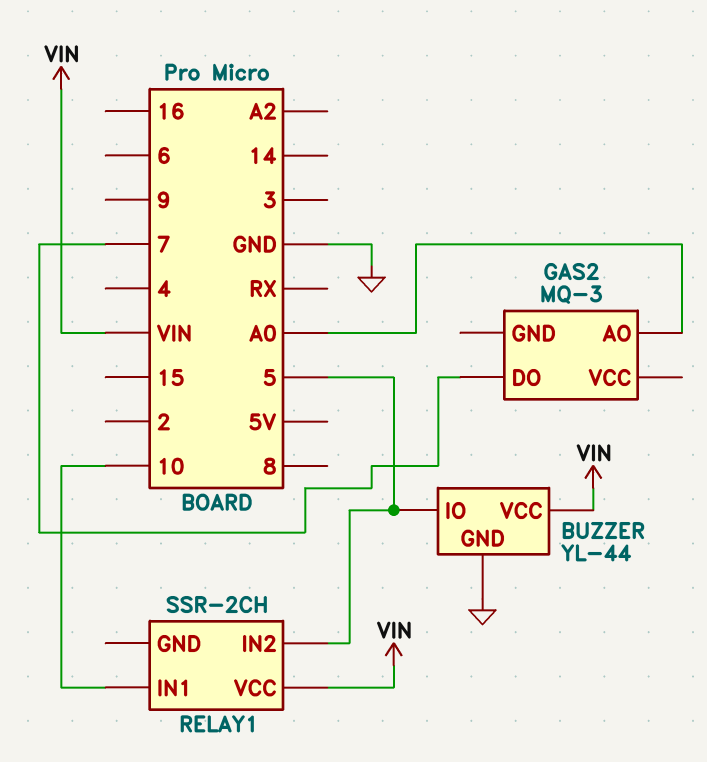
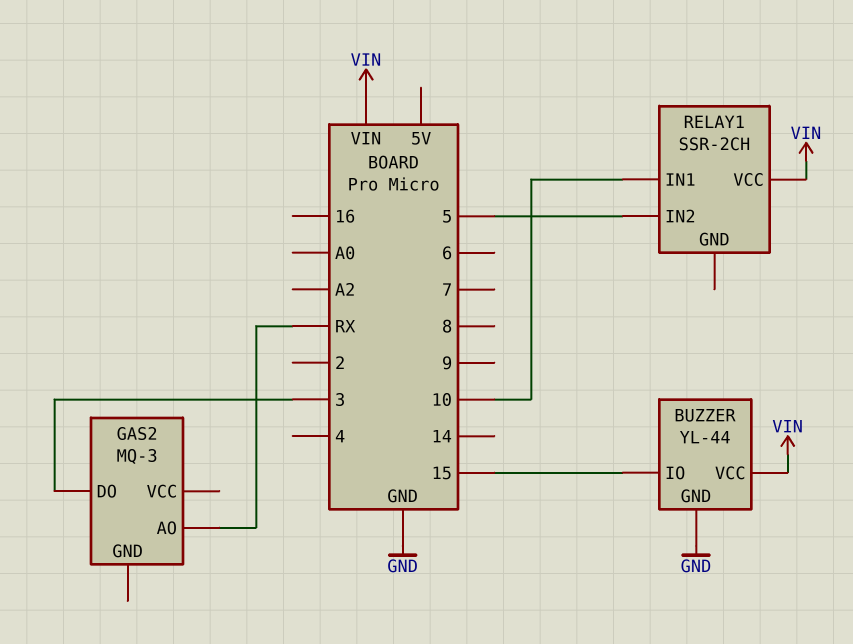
BUZZER pin IO: 5 -> 15
GAS2 pin AO: A0 -> RX
GAS2 pin DO: 7 -> 3

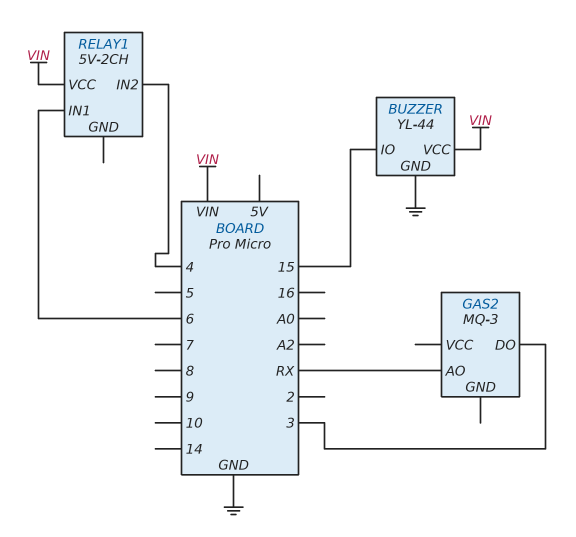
RELAY1: SSR-2CH -> 5V-2CH
RELAY1 pin IN1: 10 -> 6
RELAY1 pin IN2: 5 -> 4

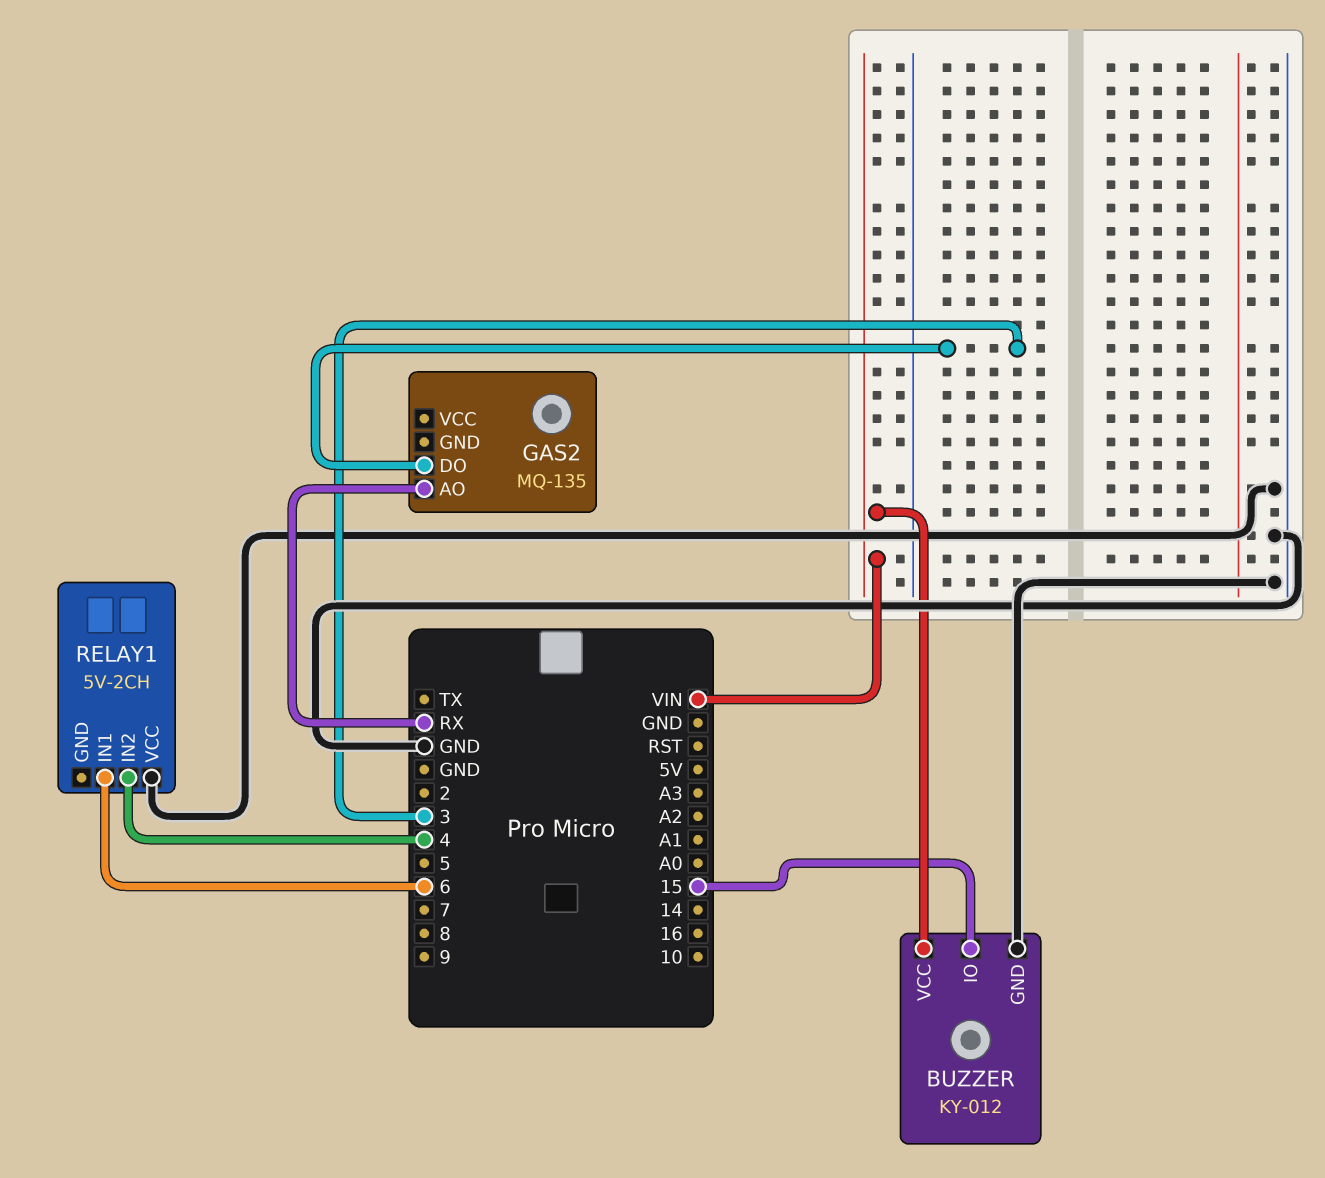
BUZZER: YL-44 -> KY-012
GAS2: MQ-3 -> MQ-135
RELAY1 pin VCC: VIN -> GND

